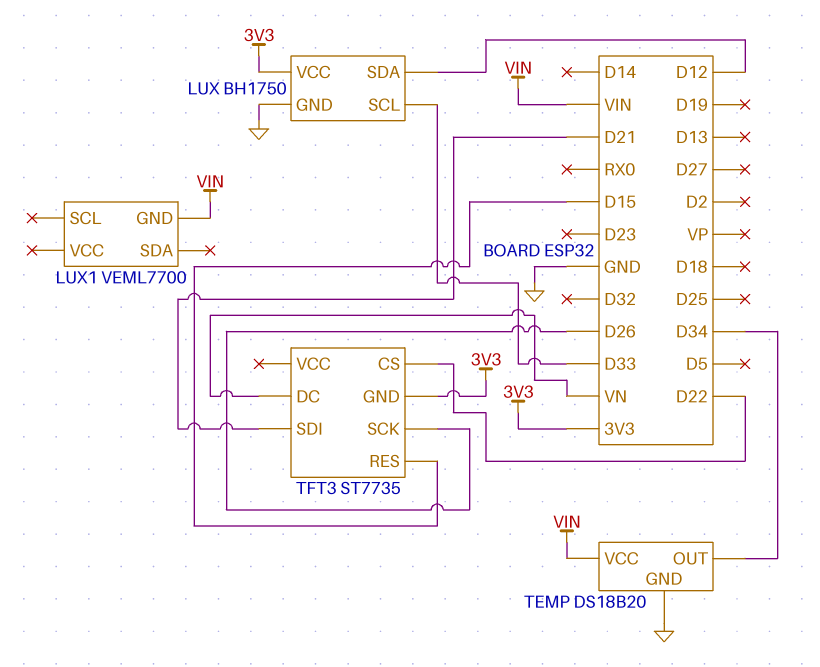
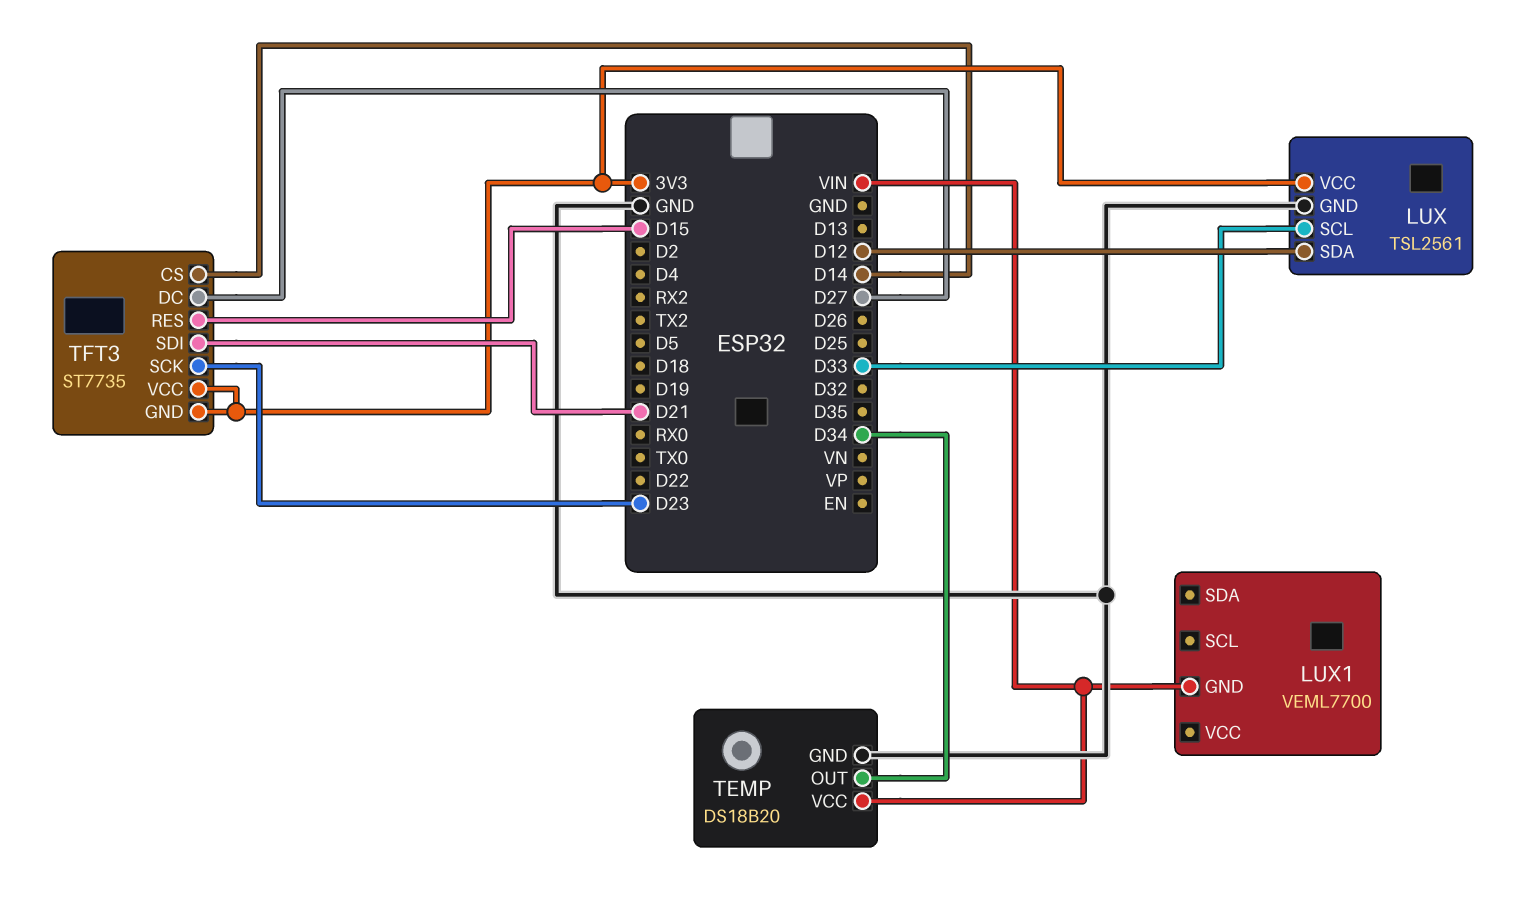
LUX: BH1750 -> TSL2561
TFT3 pin CS: D22 -> D14
TFT3 pin DC: VN -> D27
TFT3 pin SCK: D26 -> D23
TFT3 pin VCC: none -> 3V3

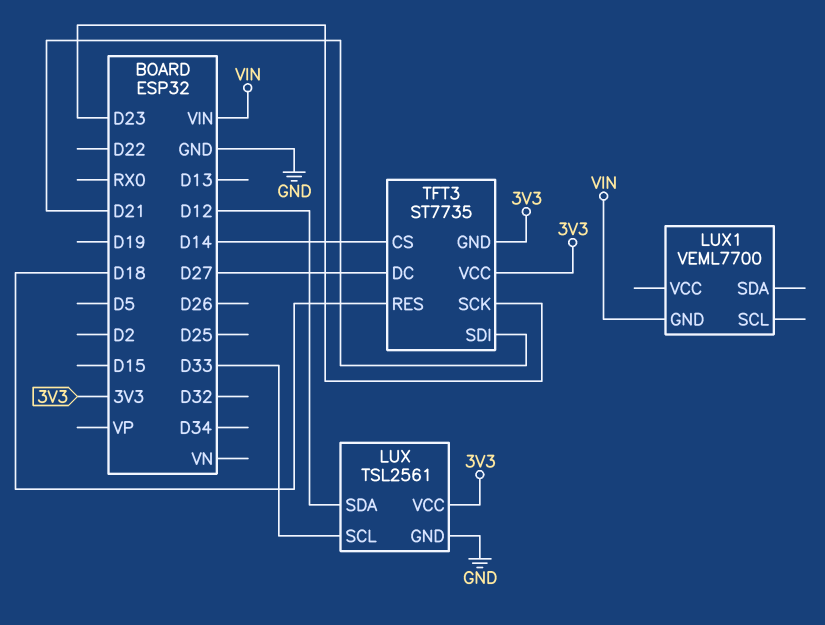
TEMP: DS18B20 -> none
TEMP pin GND: GND -> none
TEMP pin OUT: D34 -> none
TEMP pin VCC: VIN -> none
TFT3 pin RES: D15 -> D18

